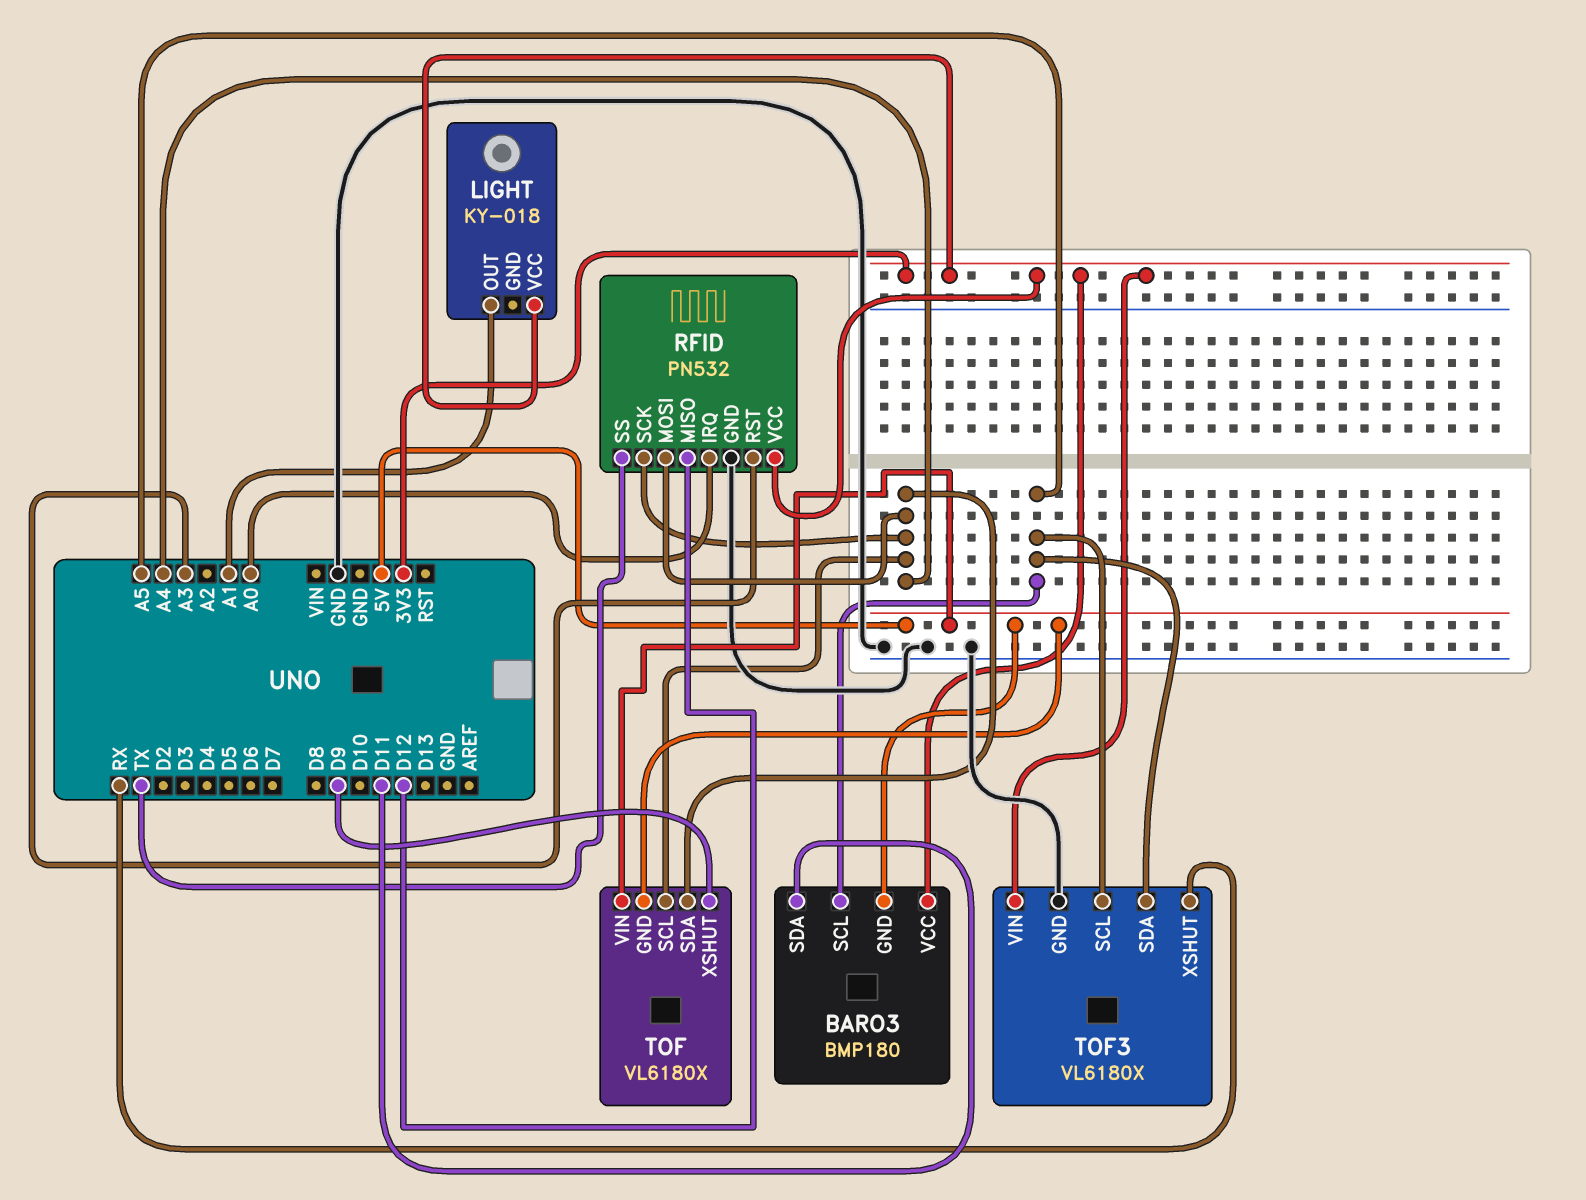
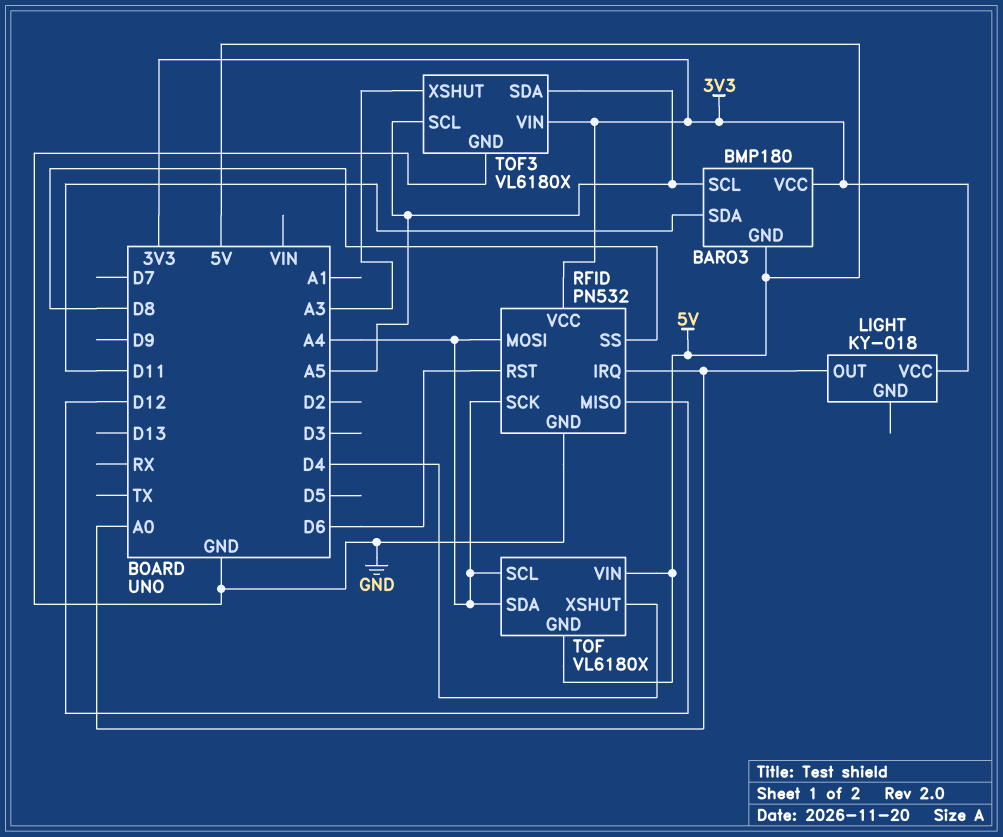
LIGHT pin OUT: A1 -> A0
RFID pin RST: A3 -> D6
RFID pin SS: TX -> D8
TOF pin XSHUT: D9 -> D4
TOF3 pin XSHUT: RX -> A3

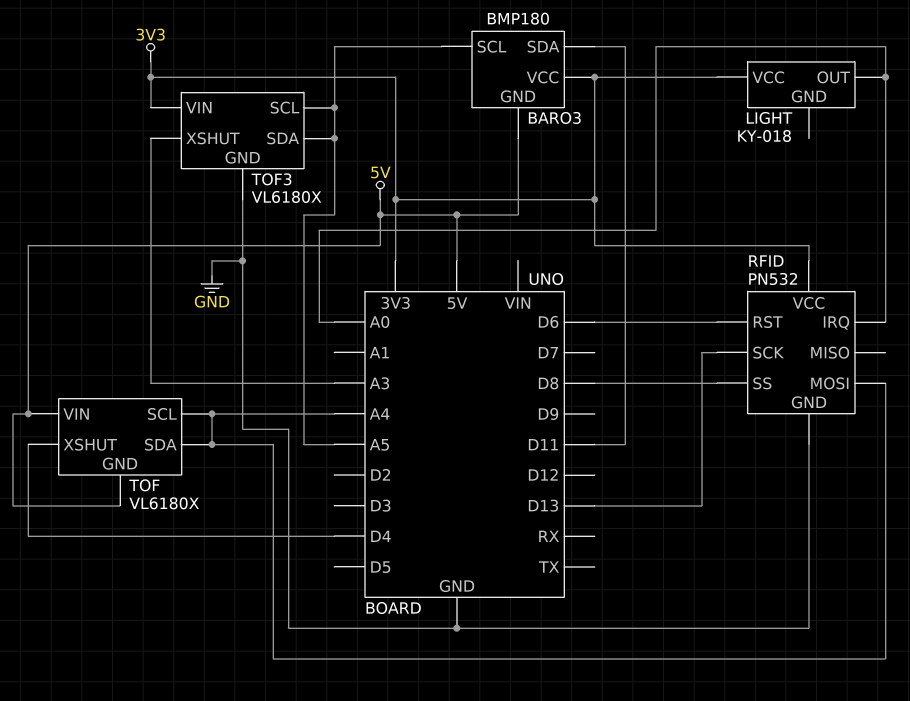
RFID pin MISO: D12 -> none
RFID pin SCK: A4 -> D13

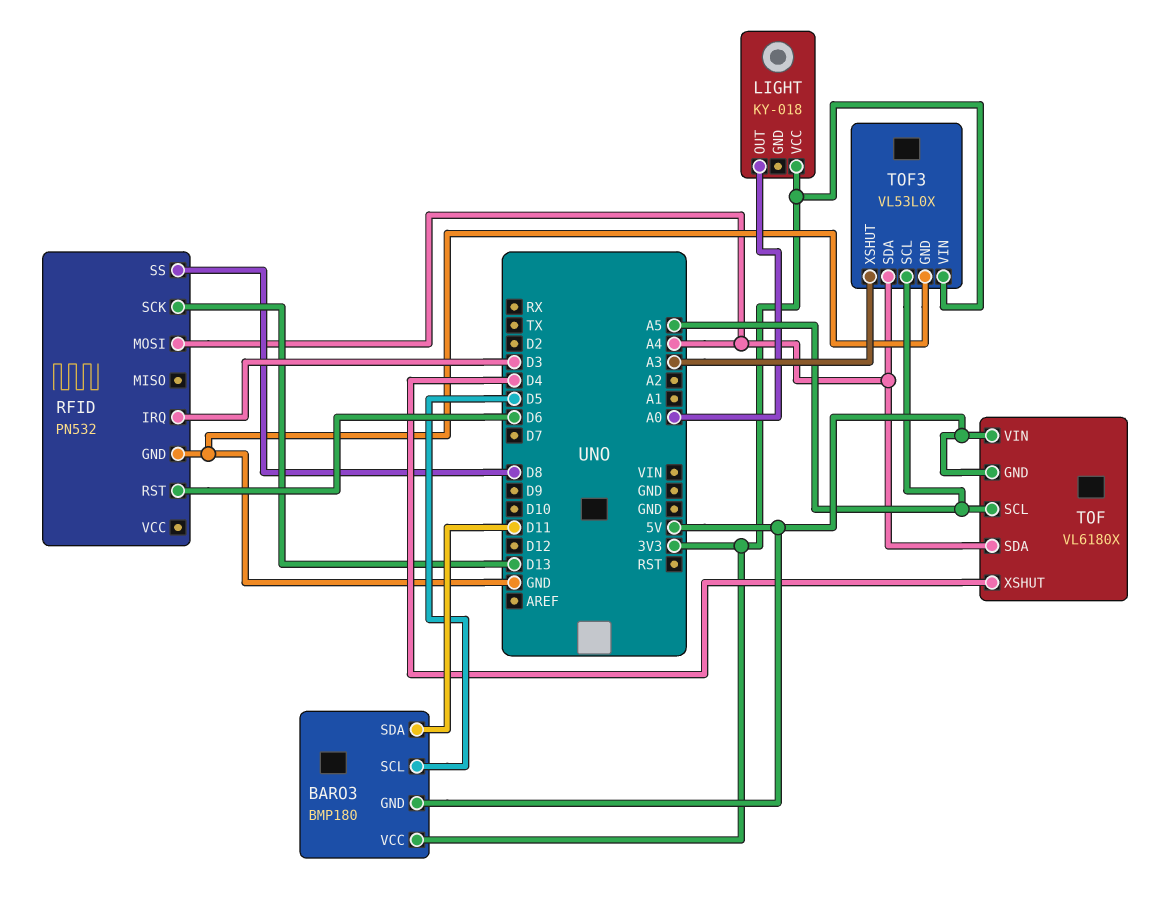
BARO3 pin SCL: A5 -> D5
RFID pin IRQ: A0 -> D3
RFID pin VCC: 3V3 -> none
TOF pin SCL: A4 -> A5
TOF3: VL6180X -> VL53L0X
TOF3 pin SDA: A5 -> A4

